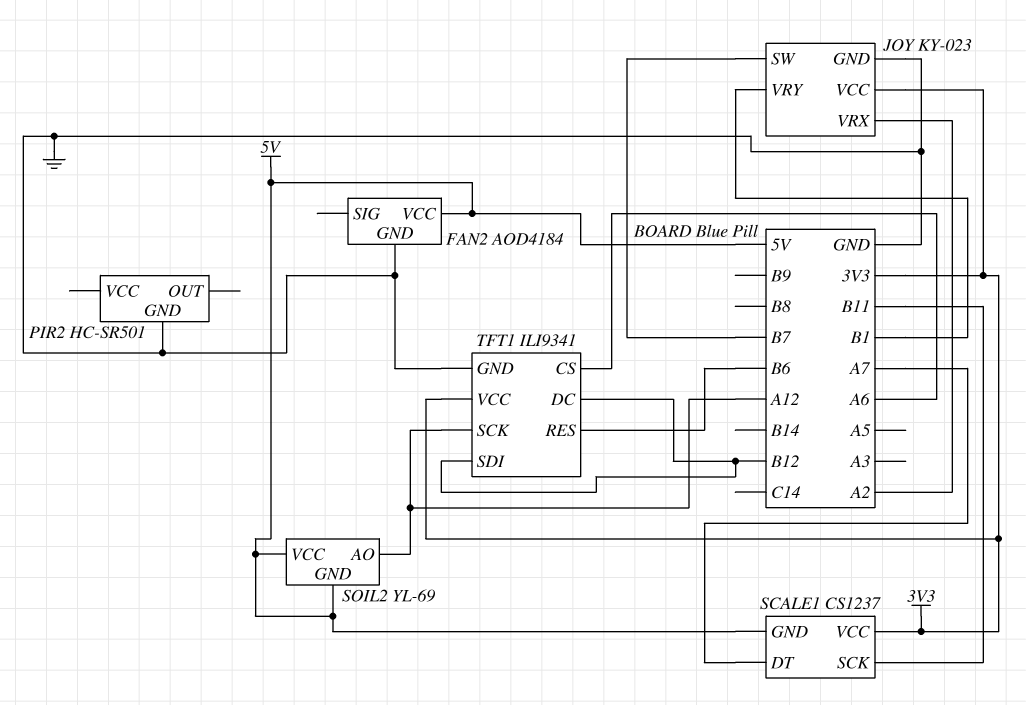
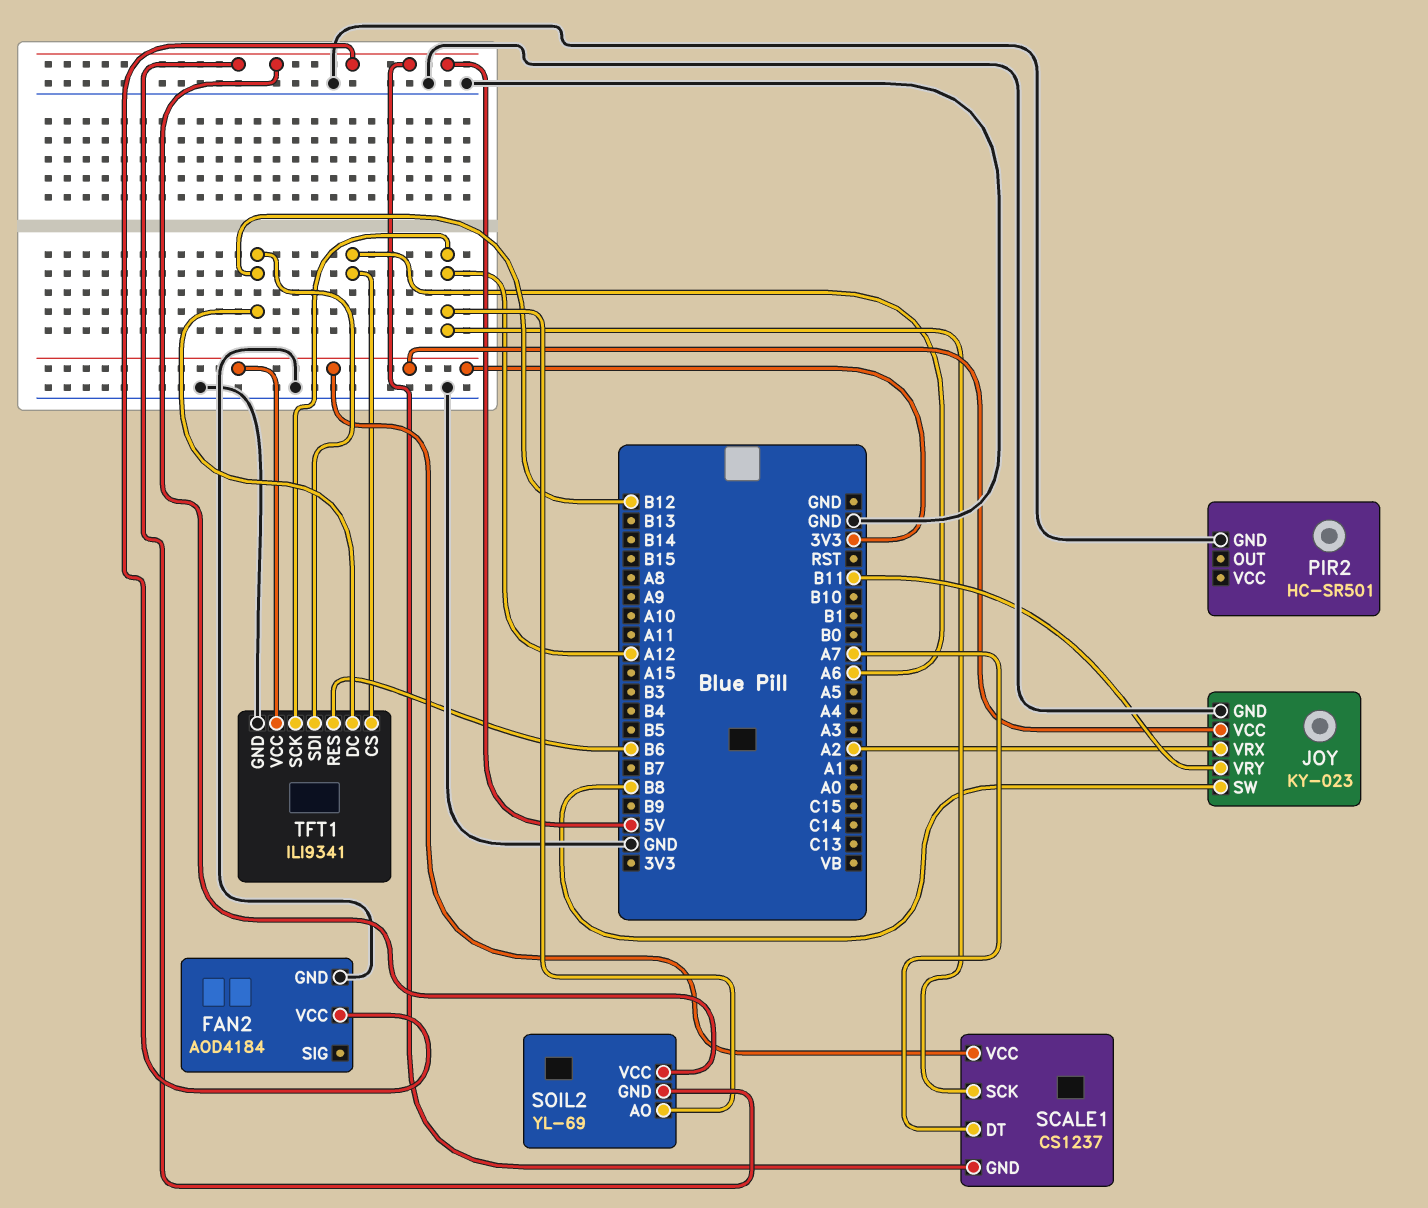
JOY pin SW: B7 -> B8
JOY pin VRY: B1 -> B11
SCALE1 pin SCK: B11 -> A12

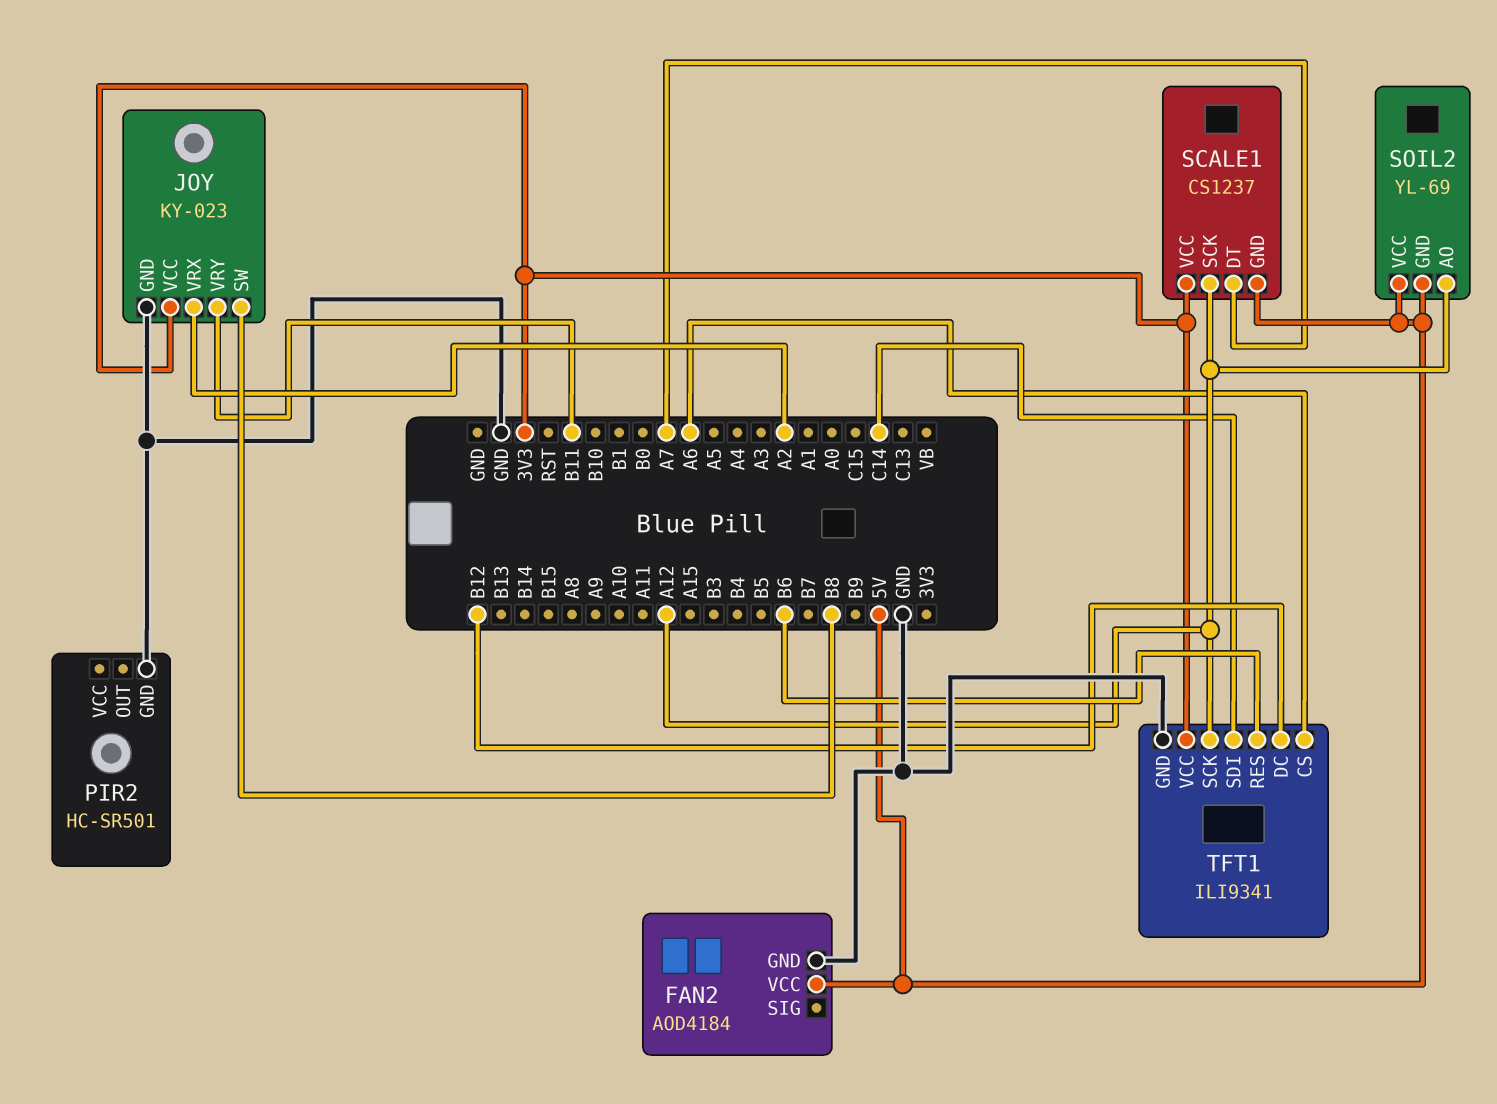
TFT1 pin SDI: B12 -> C14

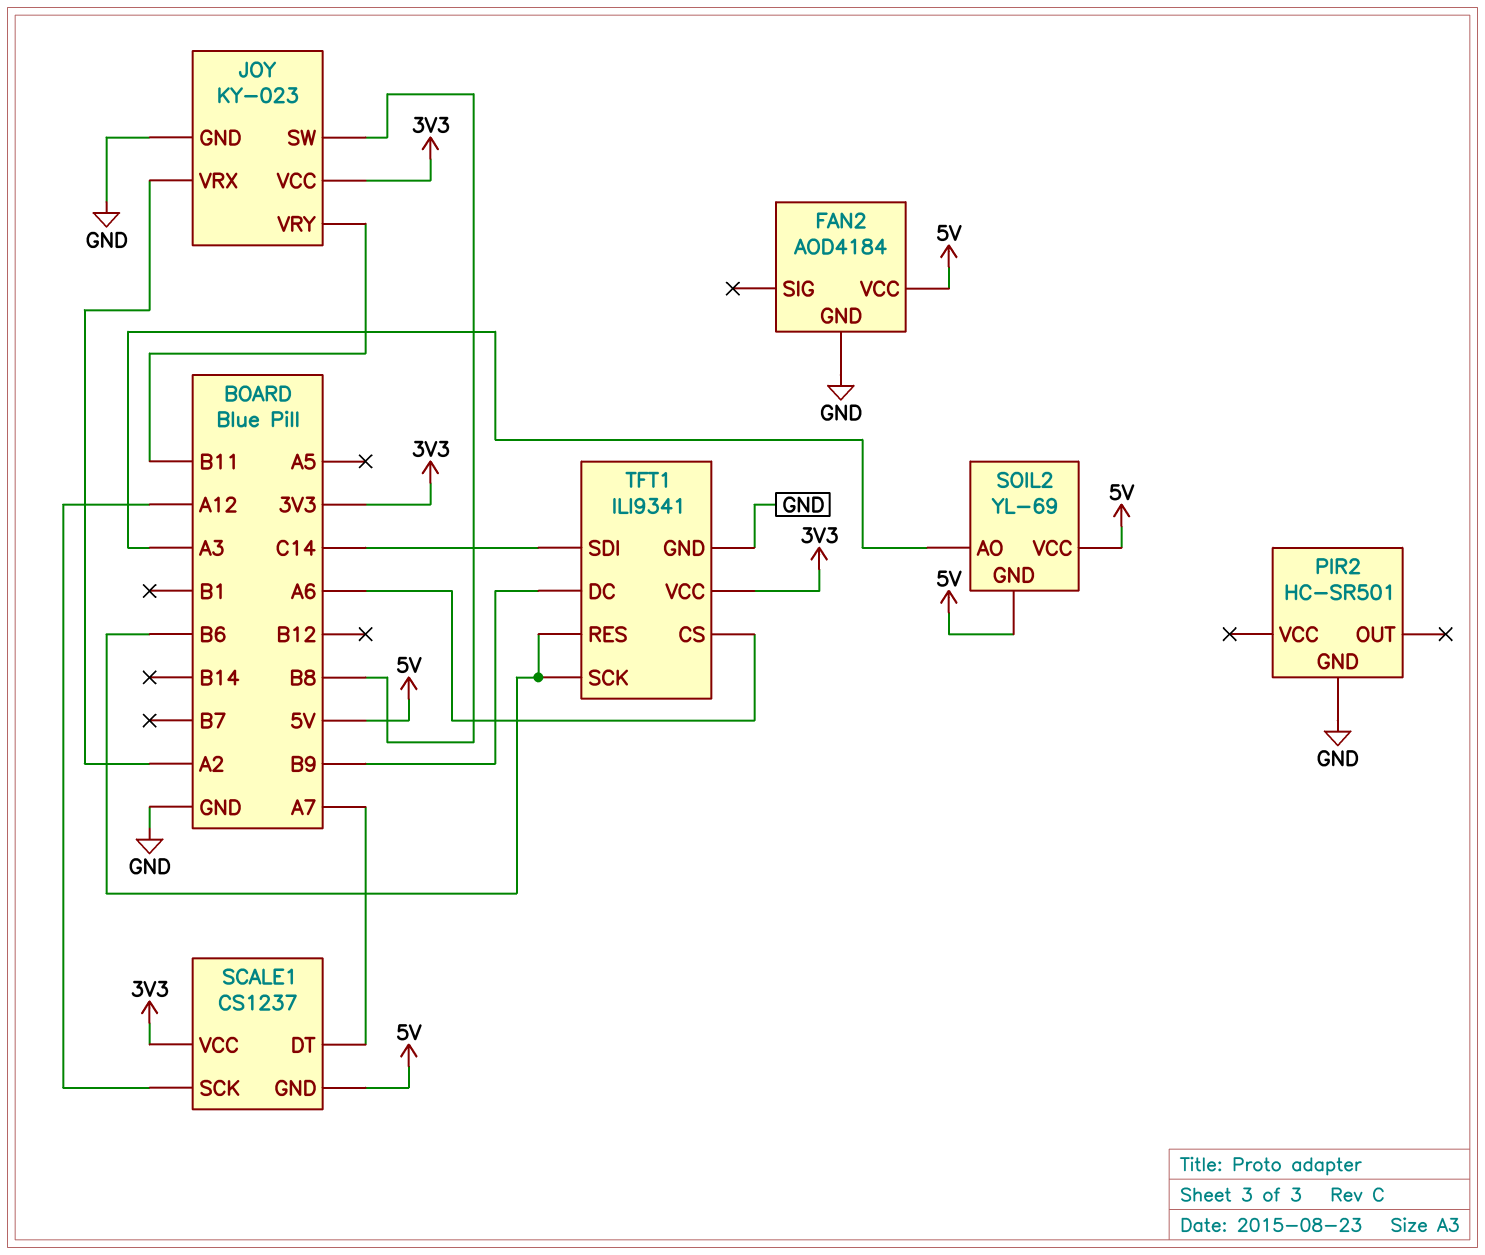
SOIL2 pin AO: A12 -> A3
TFT1 pin DC: B12 -> B9
TFT1 pin SCK: A12 -> B6

